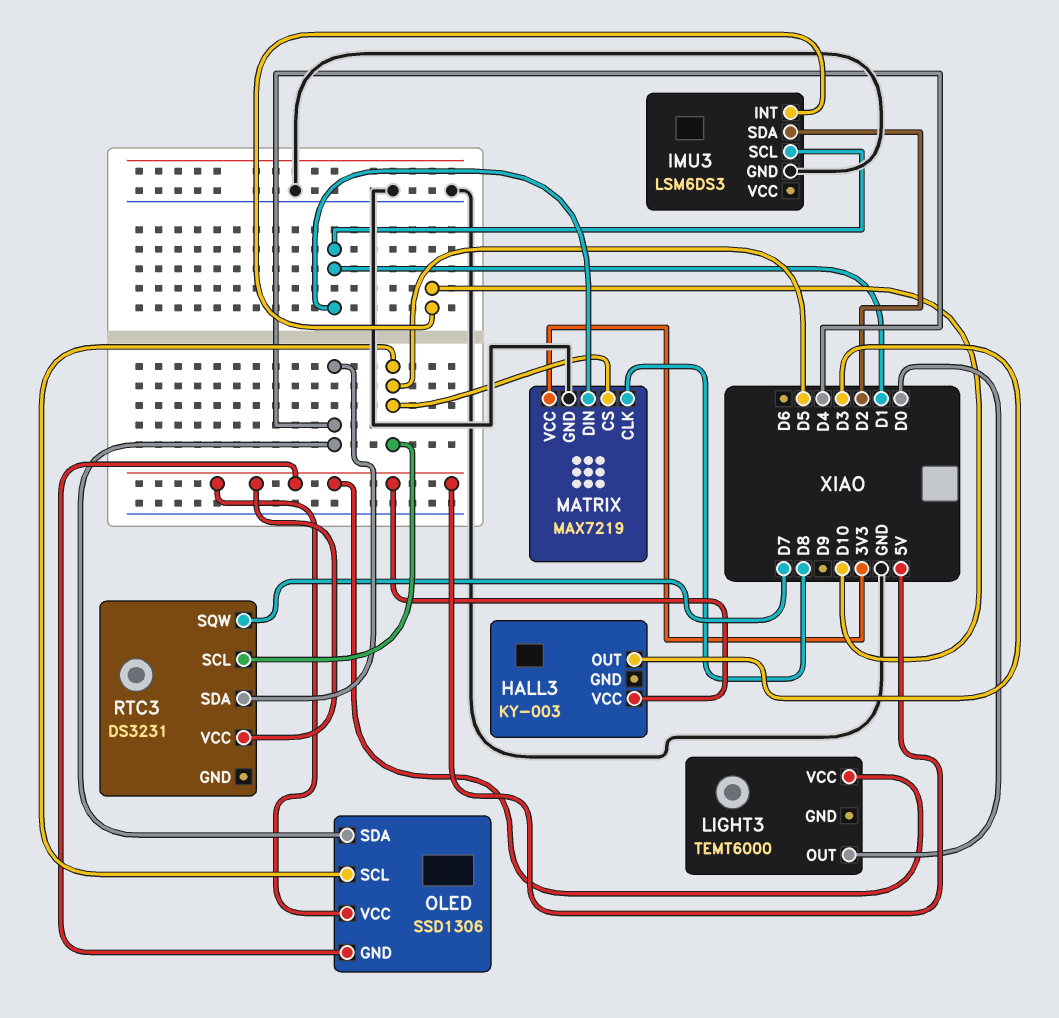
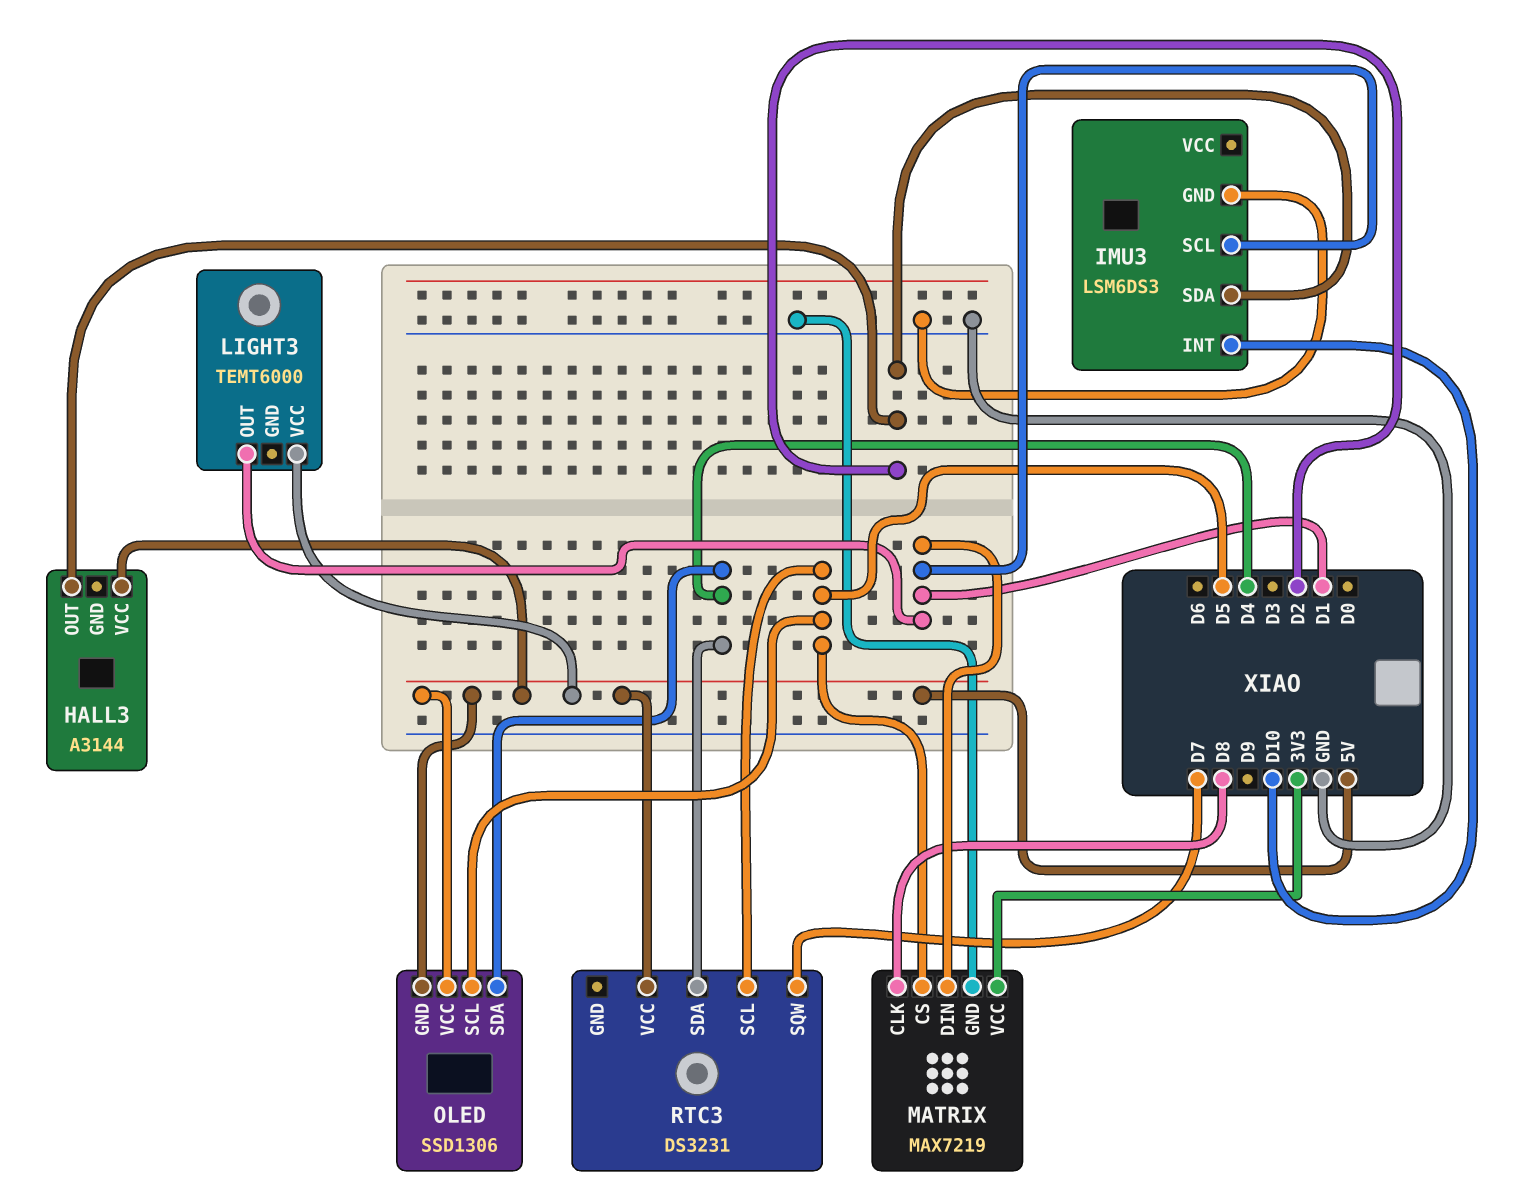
HALL3: KY-003 -> A3144
HALL3 pin OUT: D3 -> D2
LIGHT3 pin OUT: D0 -> D1

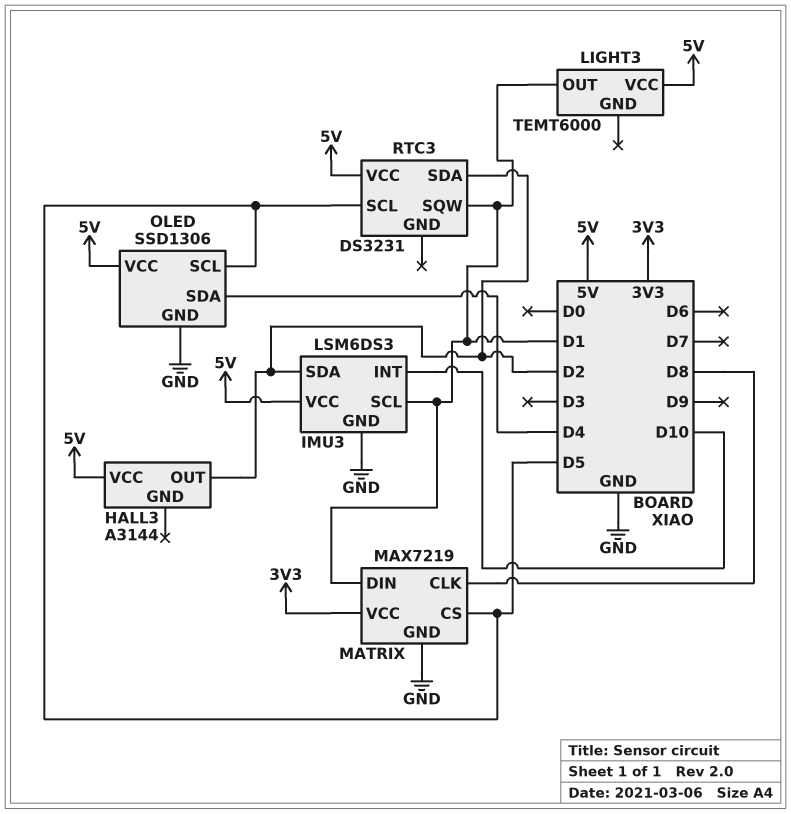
IMU3 pin VCC: none -> 5V
OLED pin GND: 5V -> GND
RTC3 pin SDA: D4 -> D2
RTC3 pin SQW: D7 -> D1

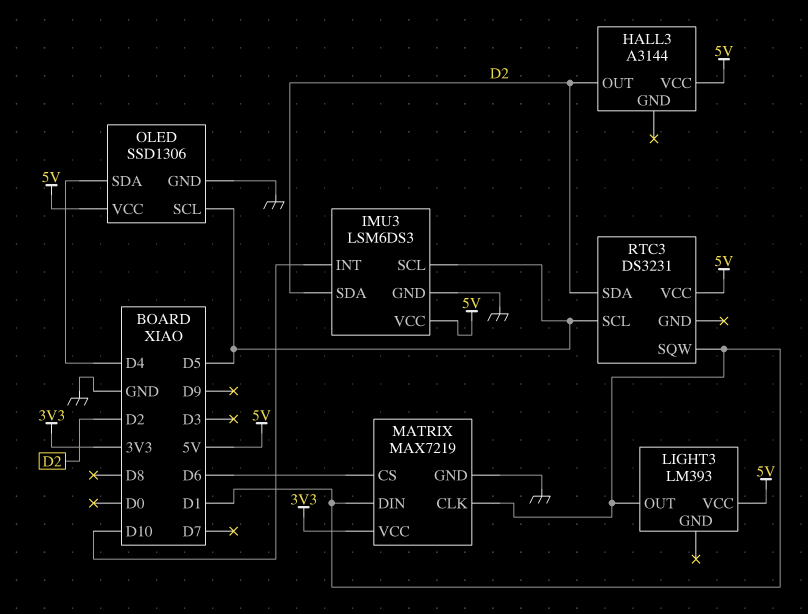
IMU3 pin SCL: D1 -> D5
LIGHT3: TEMT6000 -> LM393
MATRIX pin CLK: D8 -> D1
MATRIX pin CS: D5 -> D6

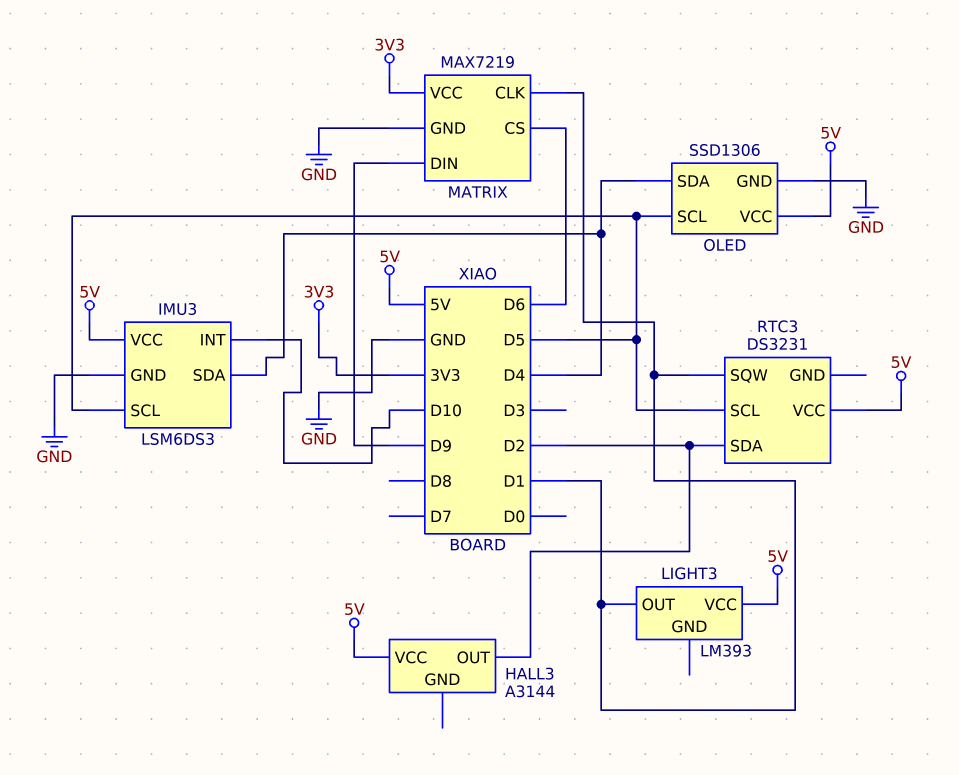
IMU3 pin SDA: D2 -> D4
MATRIX pin DIN: D1 -> D9

